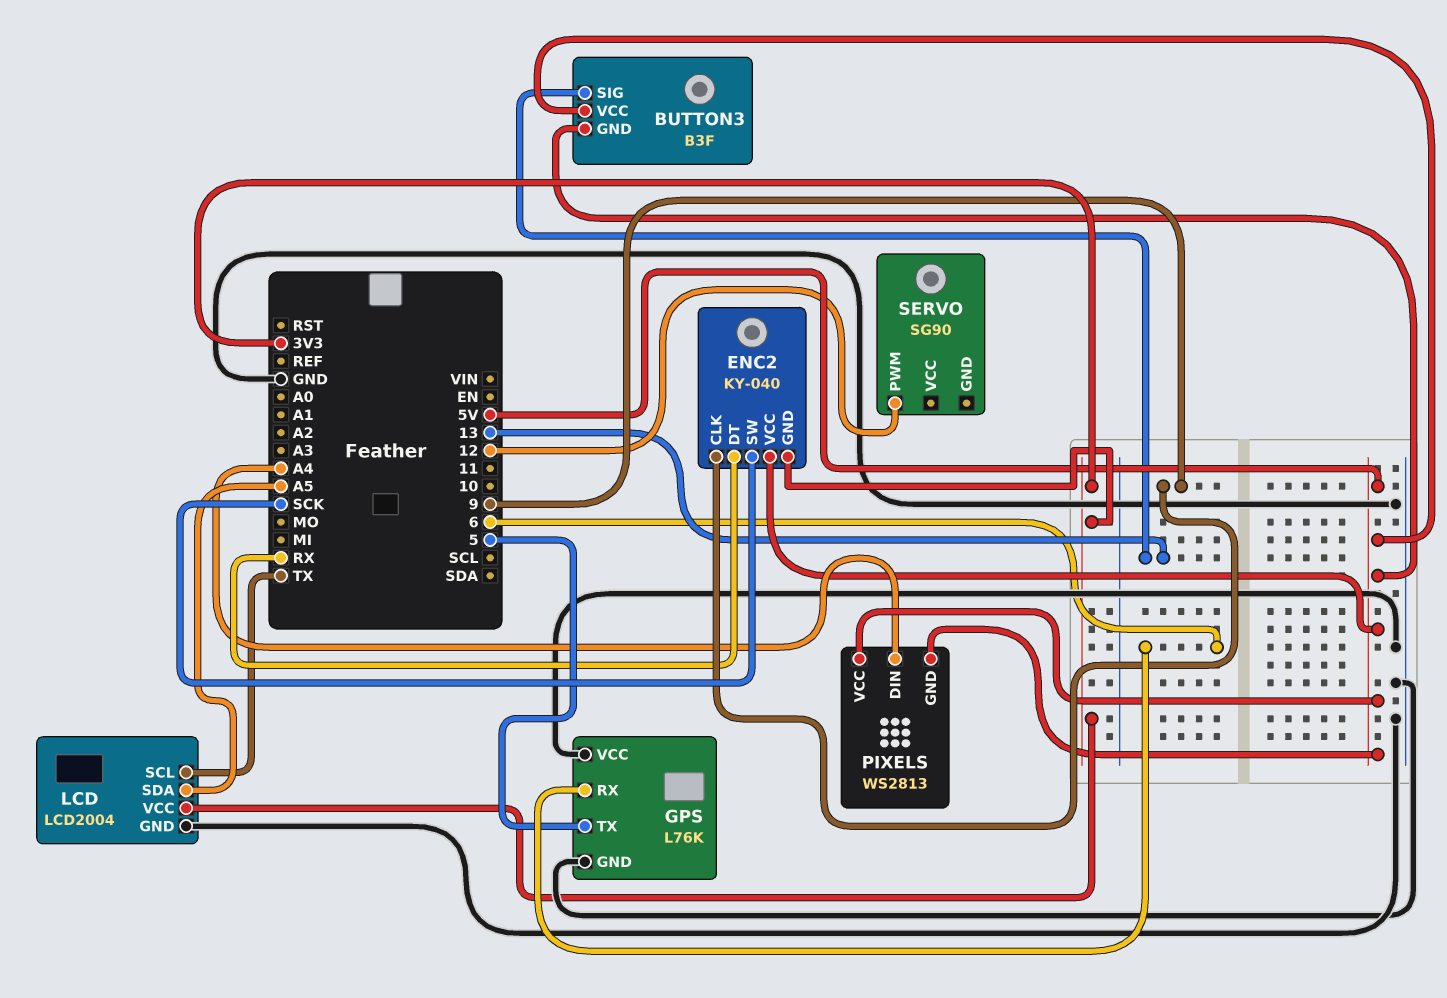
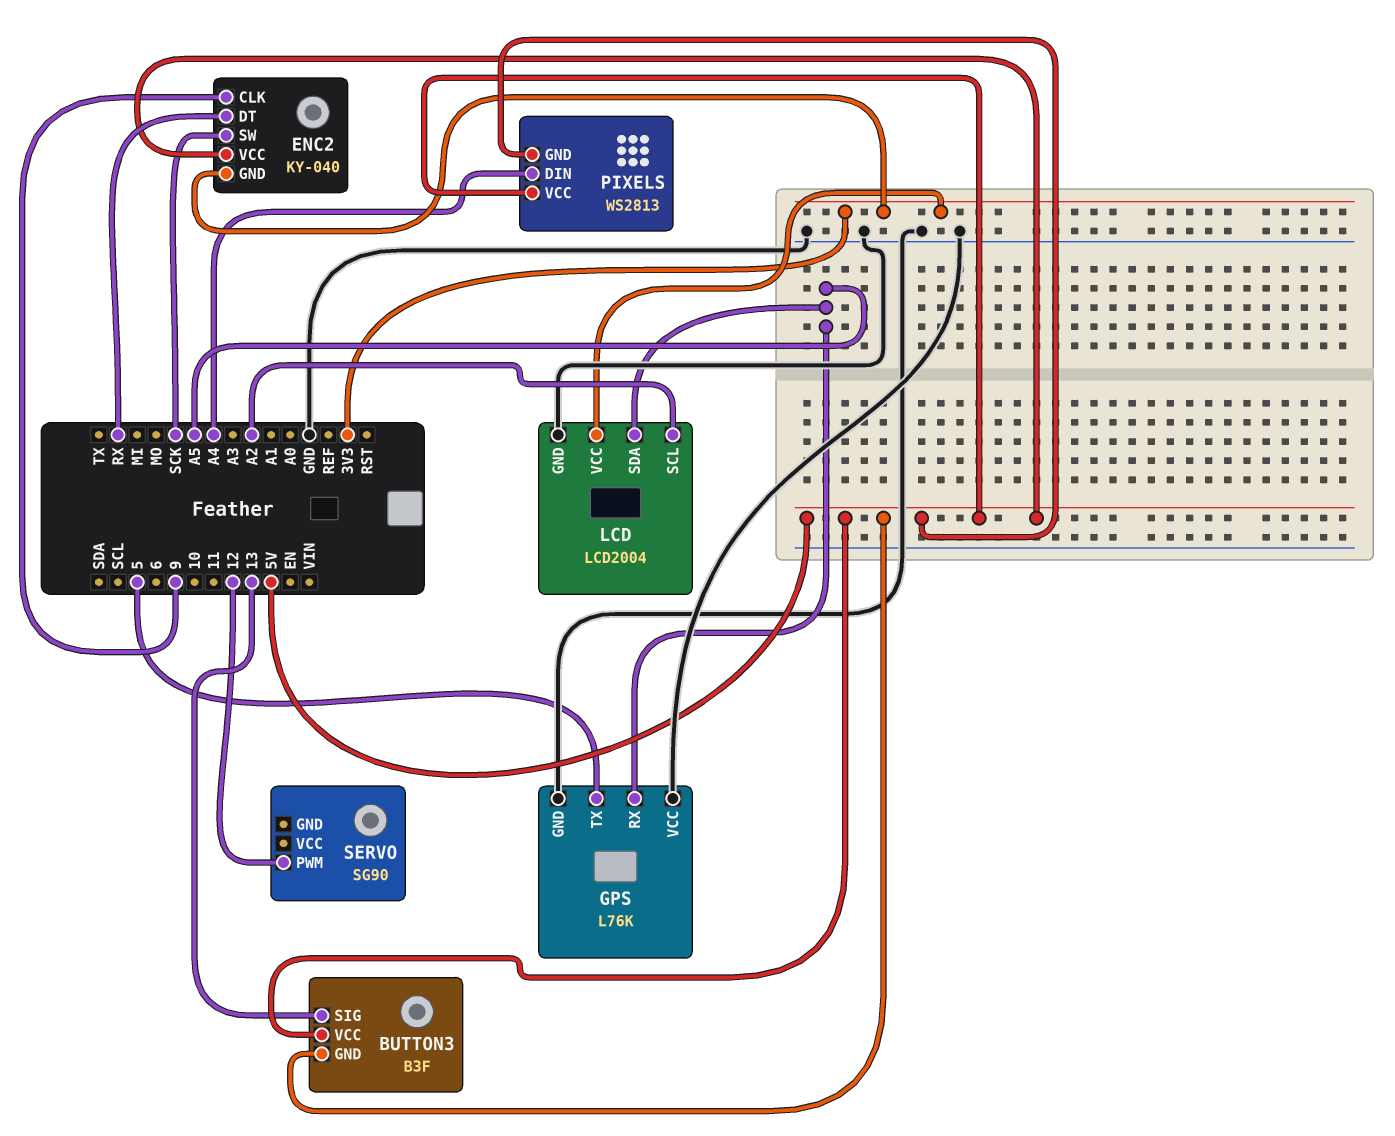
GPS pin RX: 6 -> A5
LCD pin SCL: TX -> A2

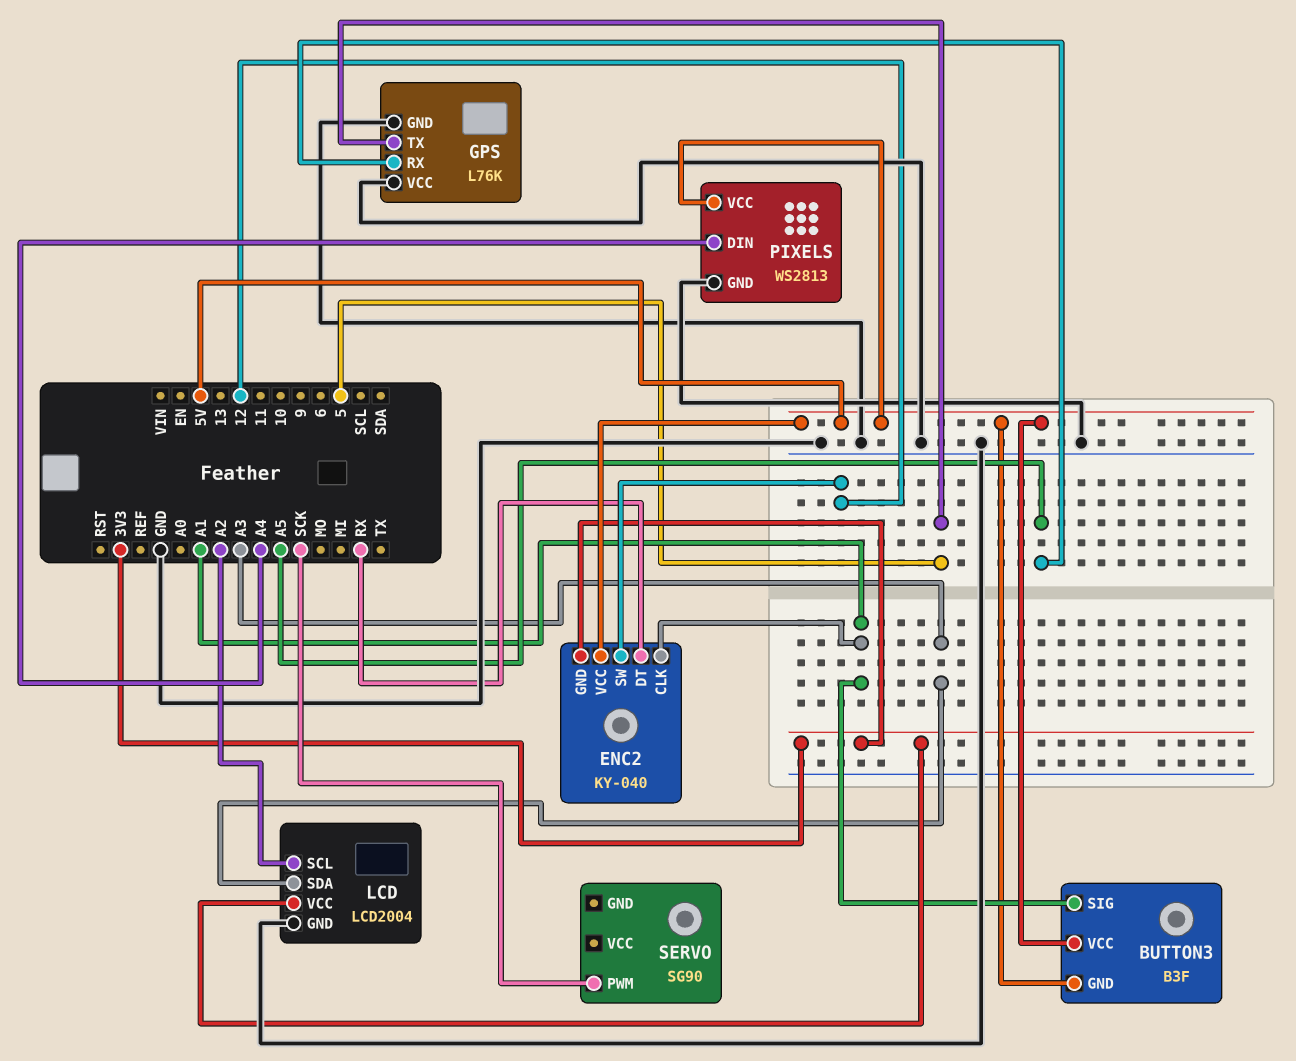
BUTTON3 pin SIG: 13 -> A1
ENC2 pin CLK: 9 -> A1
ENC2 pin SW: SCK -> 12
LCD pin SDA: A5 -> A3
PIXELS pin GND: 5V -> GND
SERVO pin PWM: 12 -> SCK

